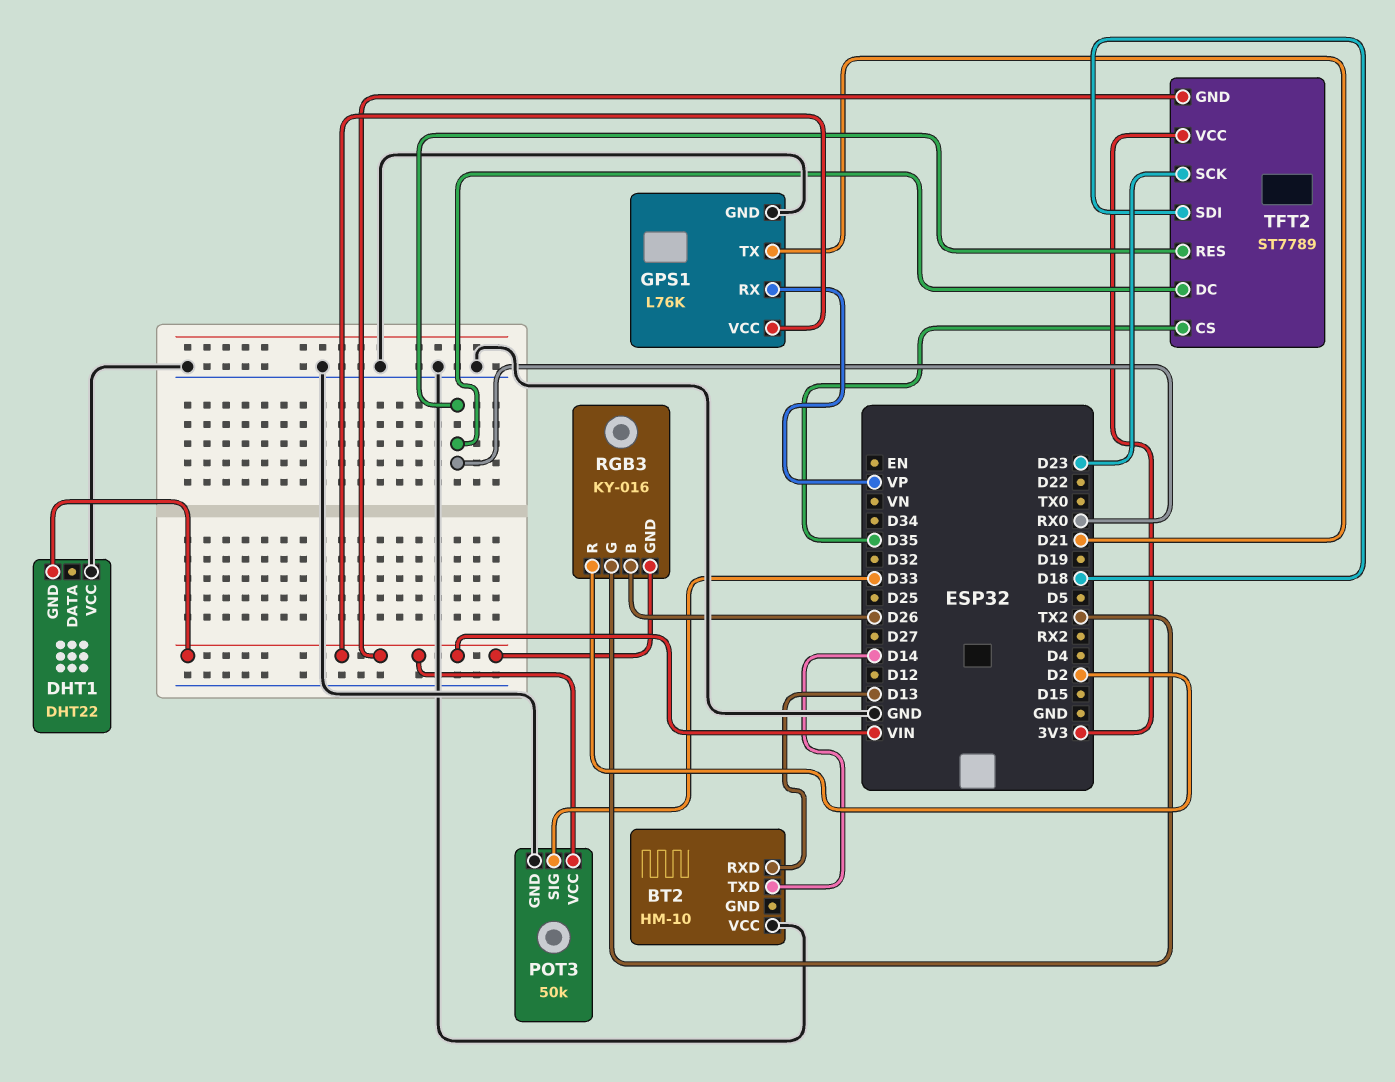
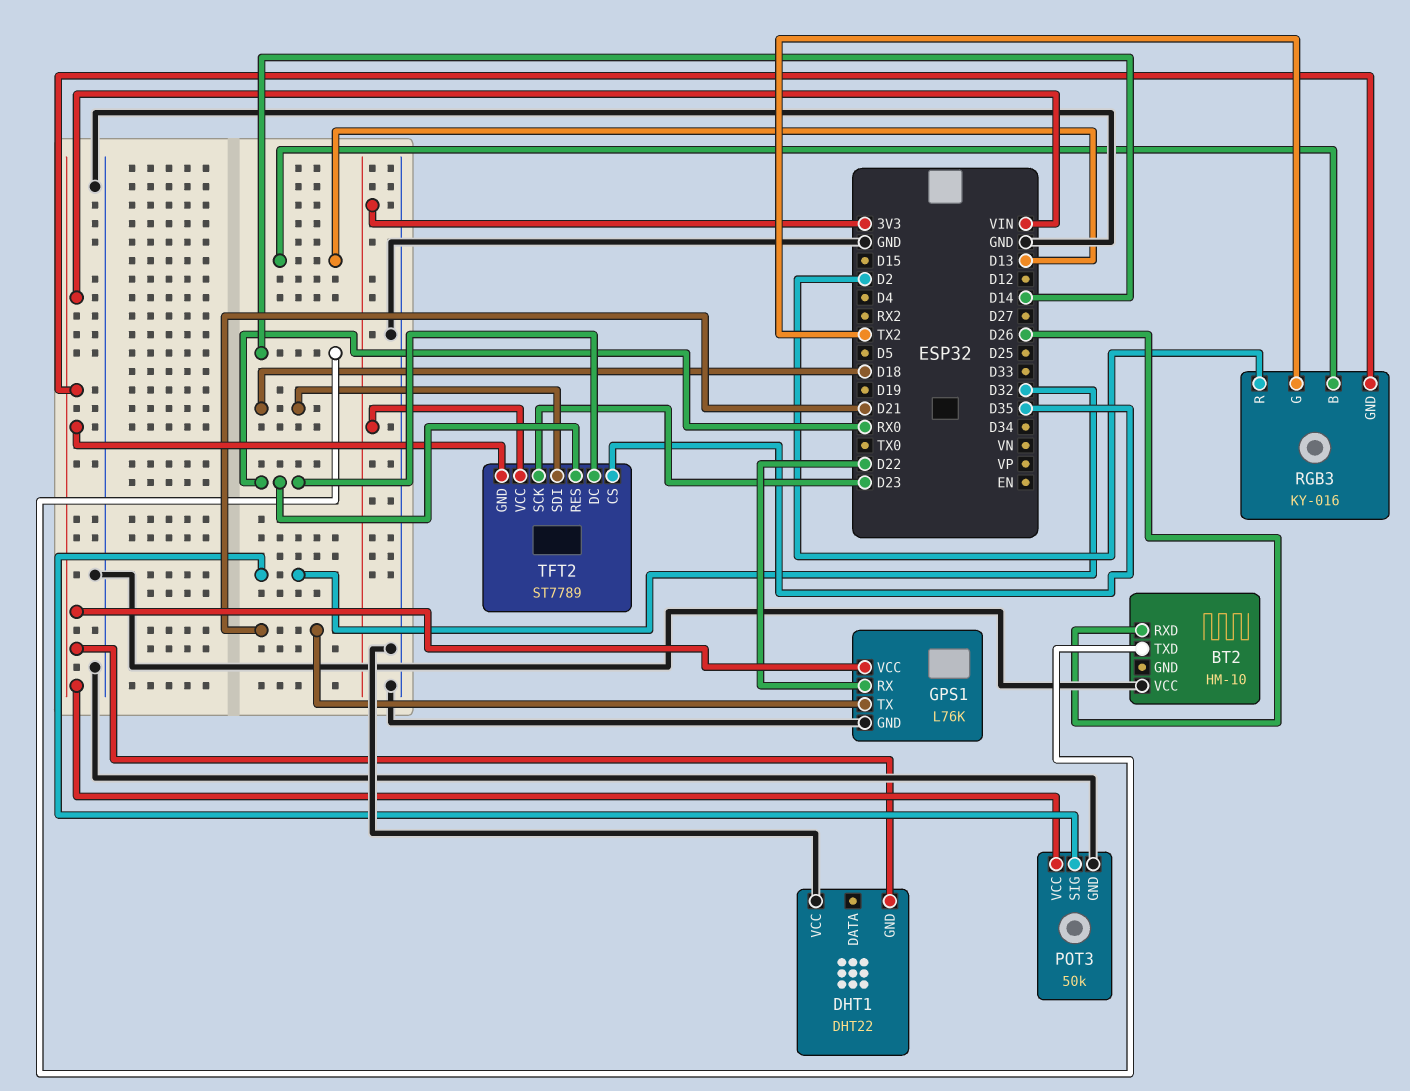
BT2 pin RXD: D13 -> D26
GPS1 pin RX: VP -> D22
POT3 pin SIG: D33 -> D32
RGB3 pin B: D26 -> D13

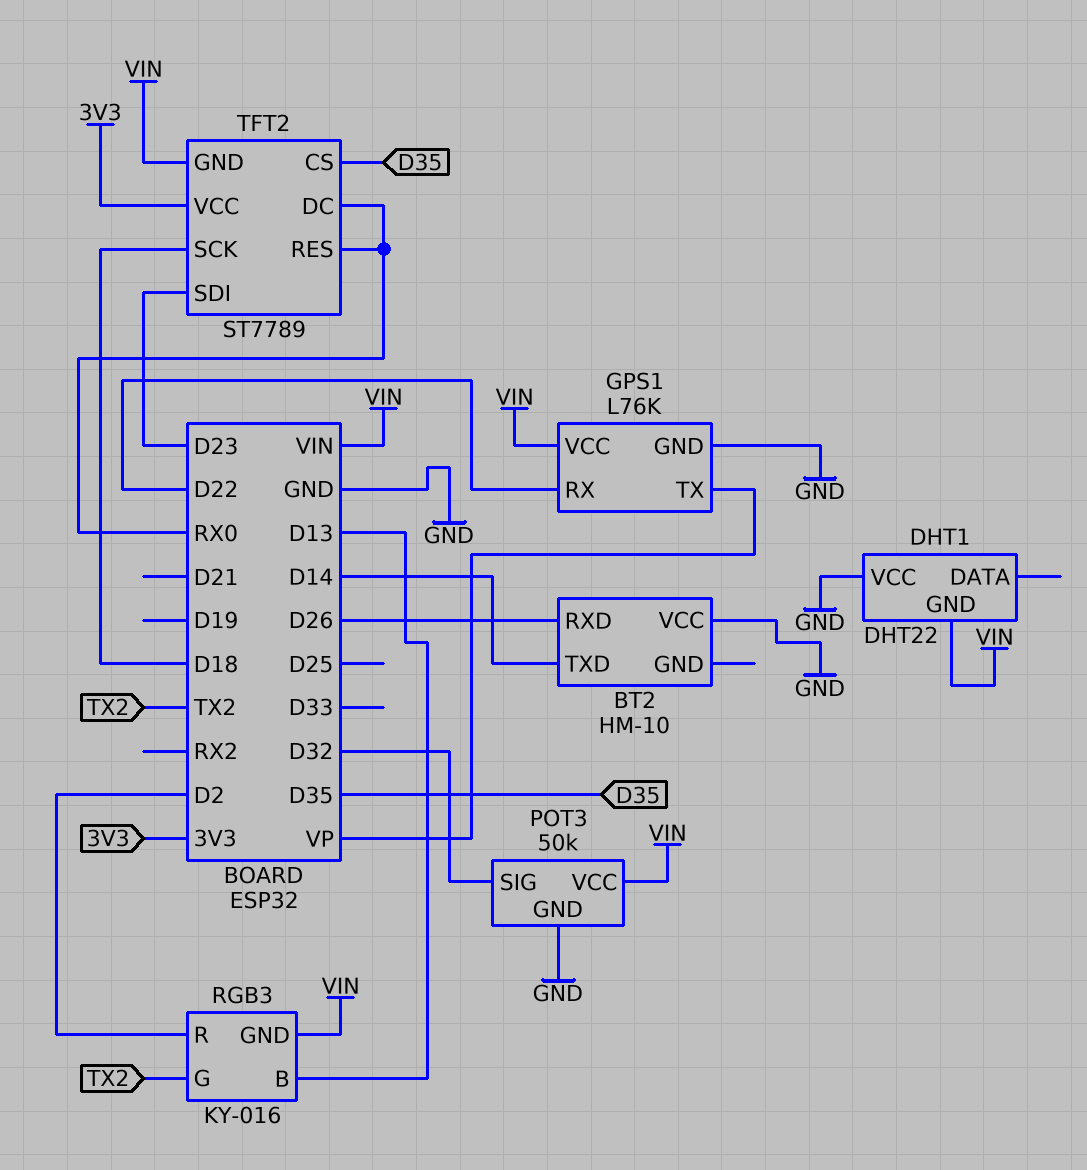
GPS1 pin TX: D21 -> VP
TFT2 pin SCK: D23 -> D18
TFT2 pin SDI: D18 -> D23

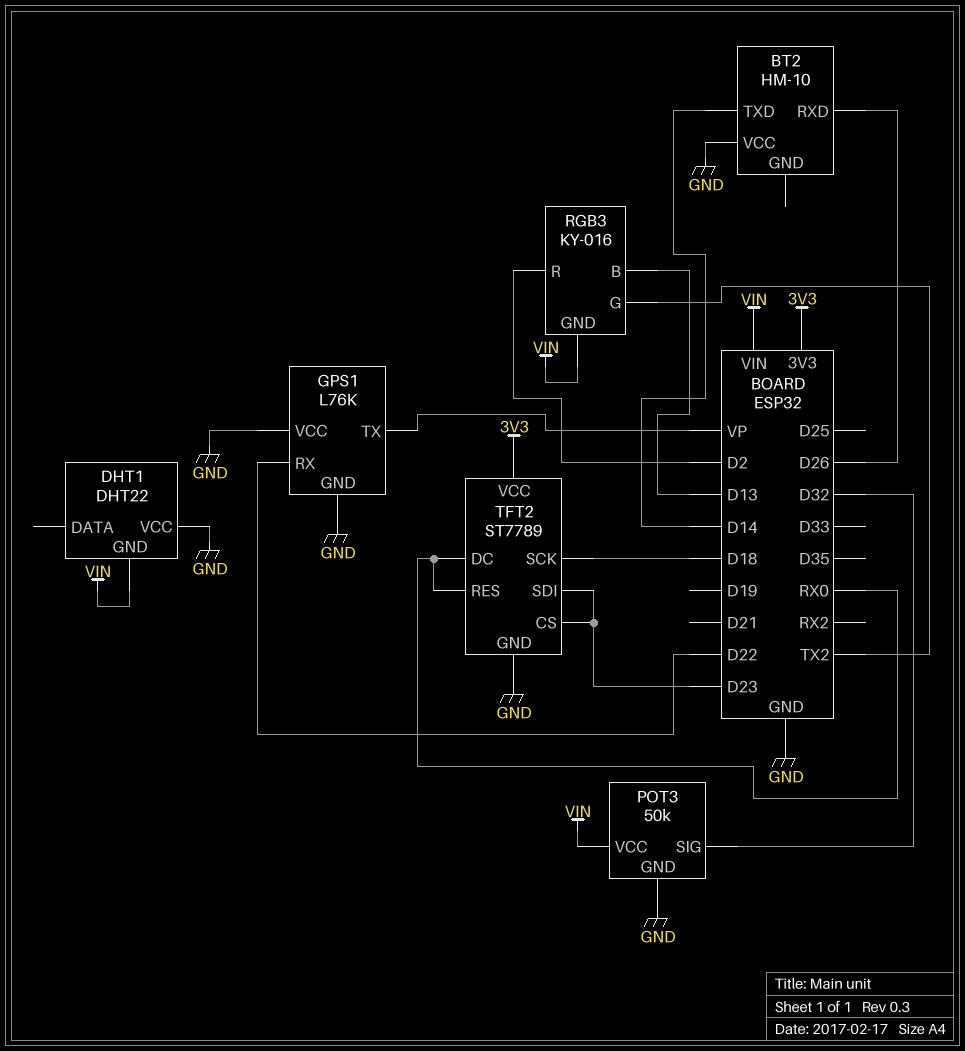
GPS1 pin VCC: VIN -> GND
TFT2 pin CS: D35 -> D23
TFT2 pin GND: VIN -> GND

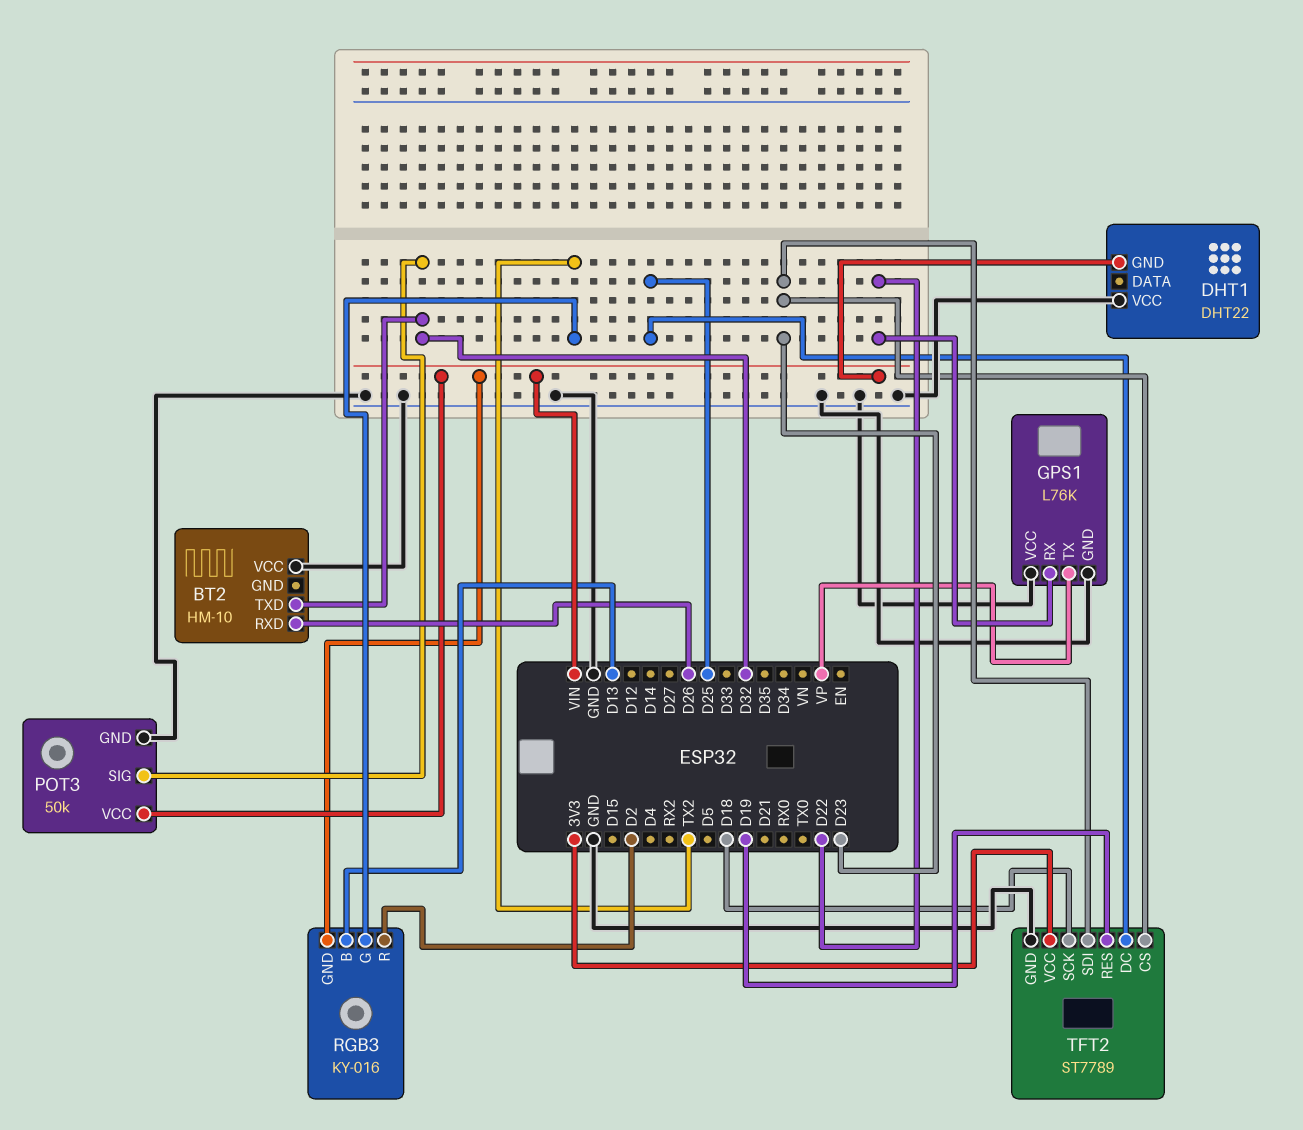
BT2 pin TXD: D14 -> D32
TFT2 pin DC: RX0 -> D25
TFT2 pin RES: RX0 -> D19

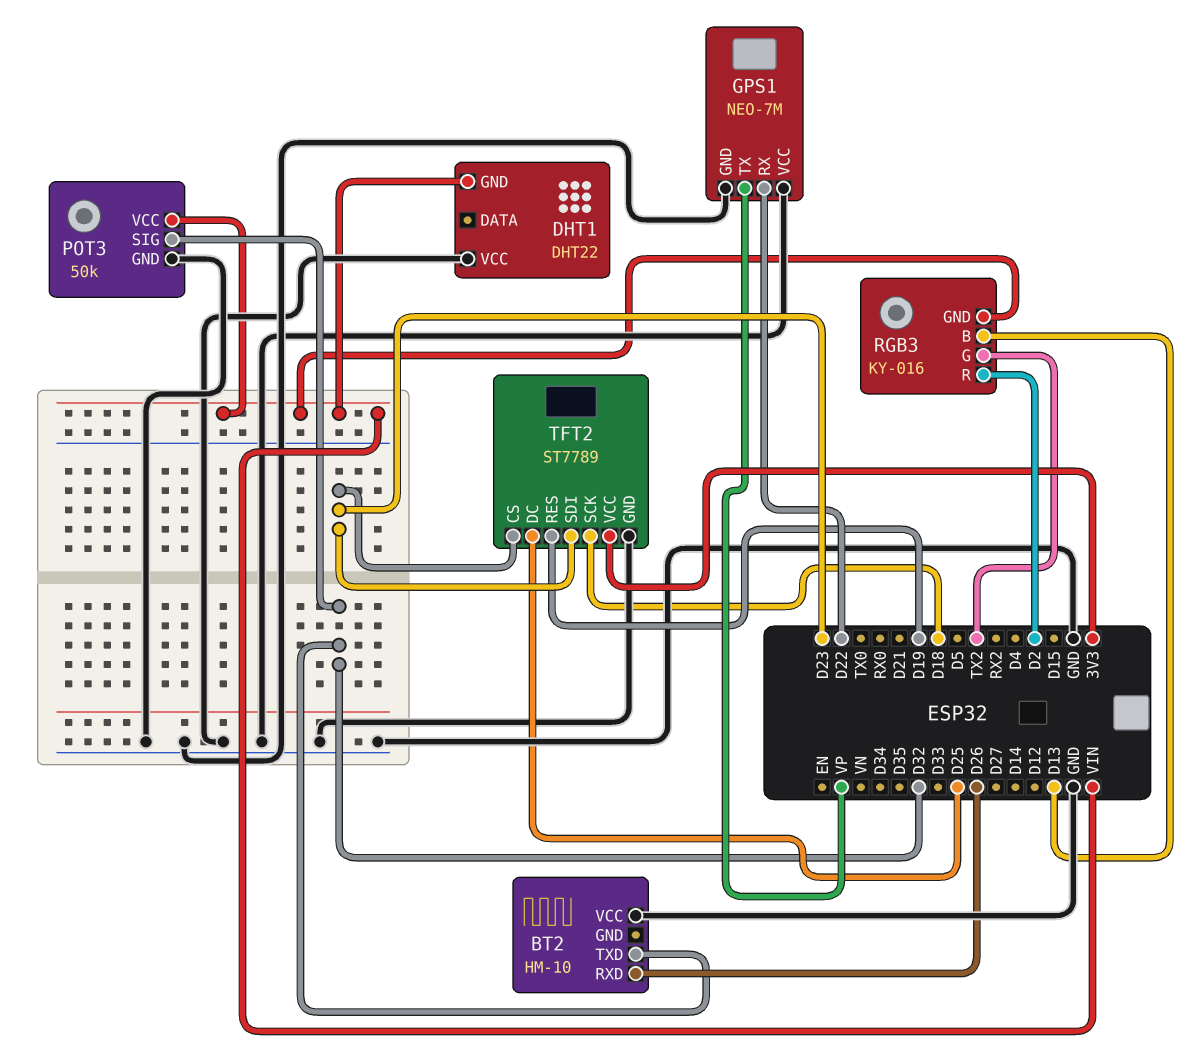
GPS1: L76K -> NEO-7M

